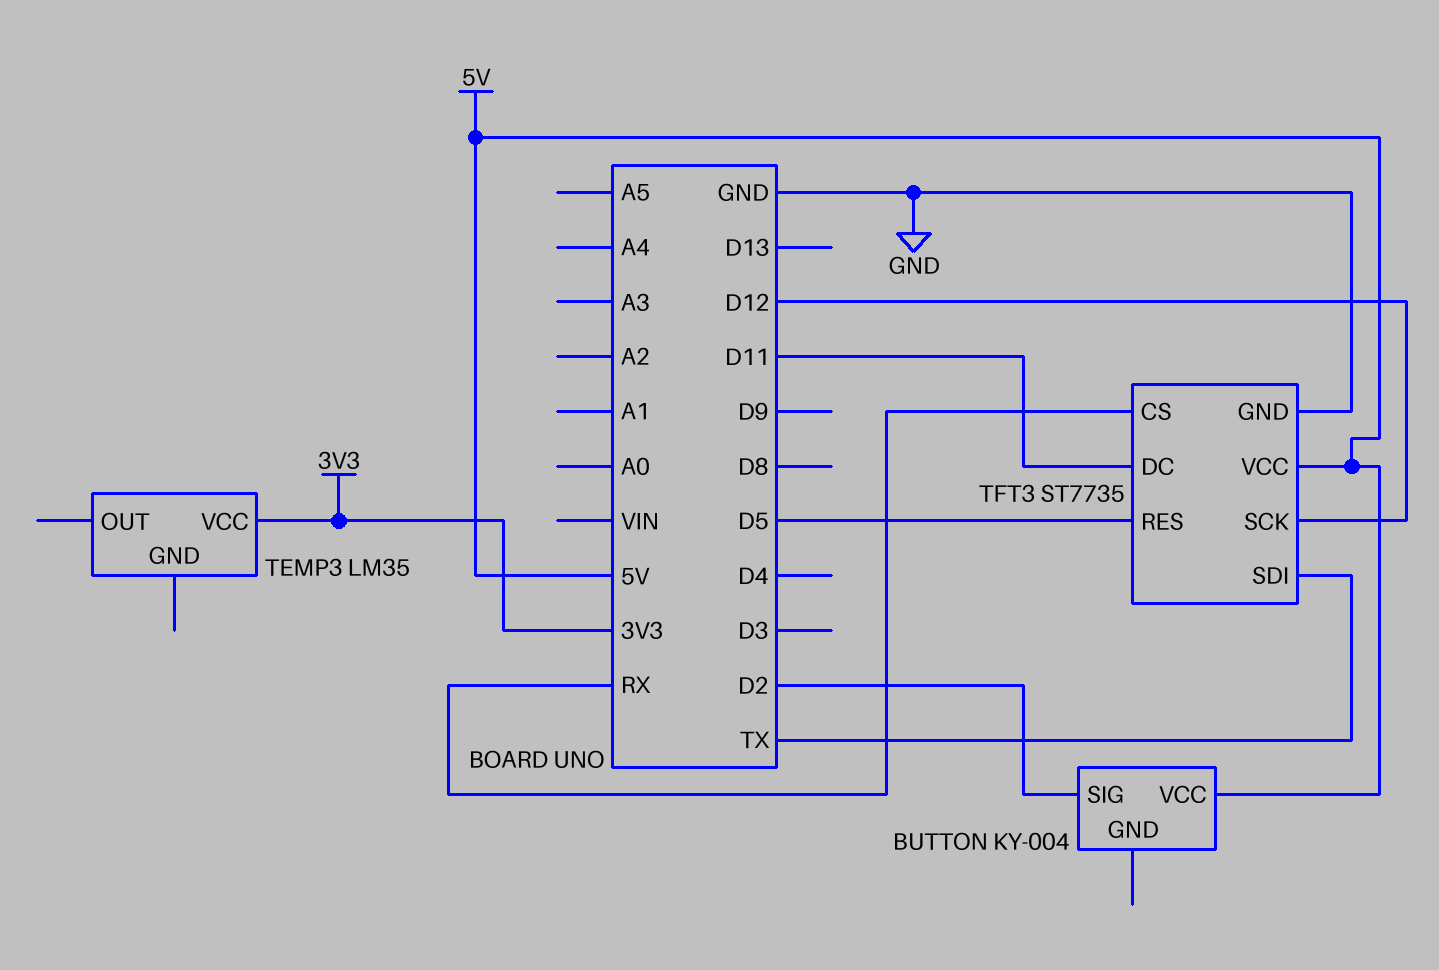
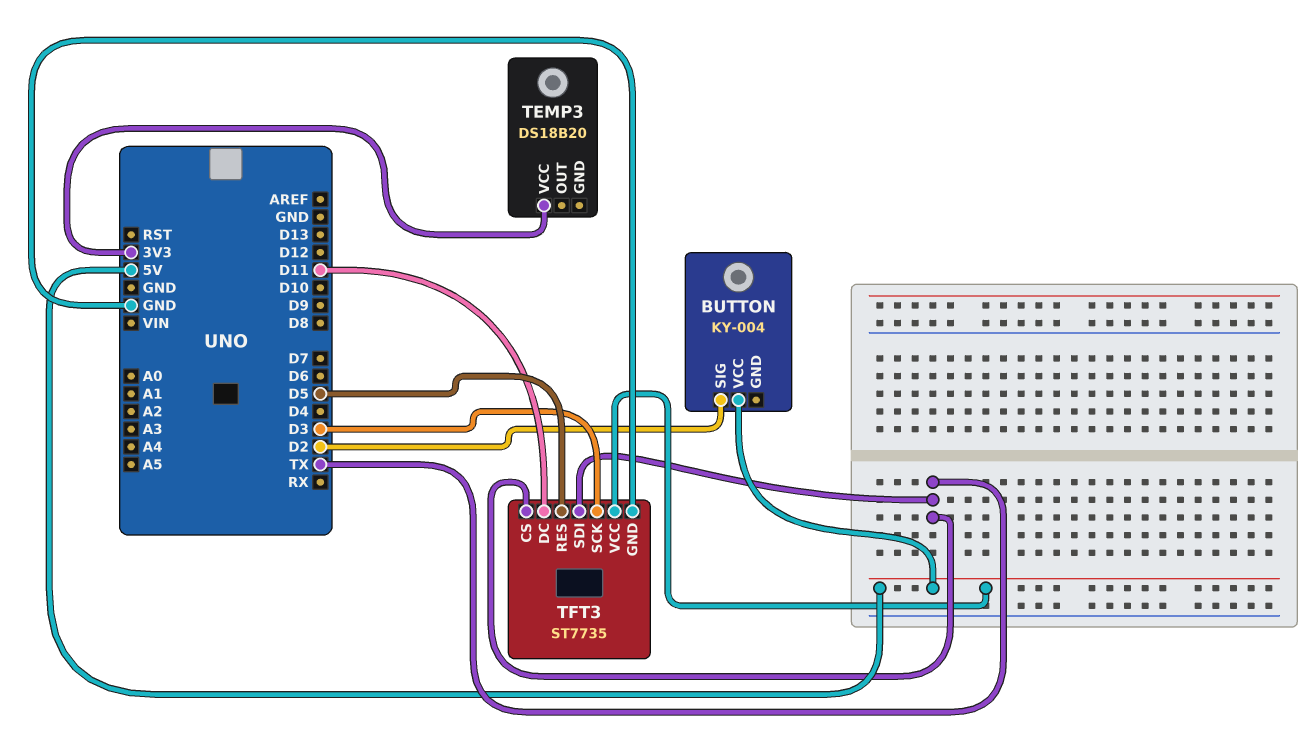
TEMP3: LM35 -> DS18B20
TFT3 pin CS: RX -> TX
TFT3 pin SCK: D12 -> D3

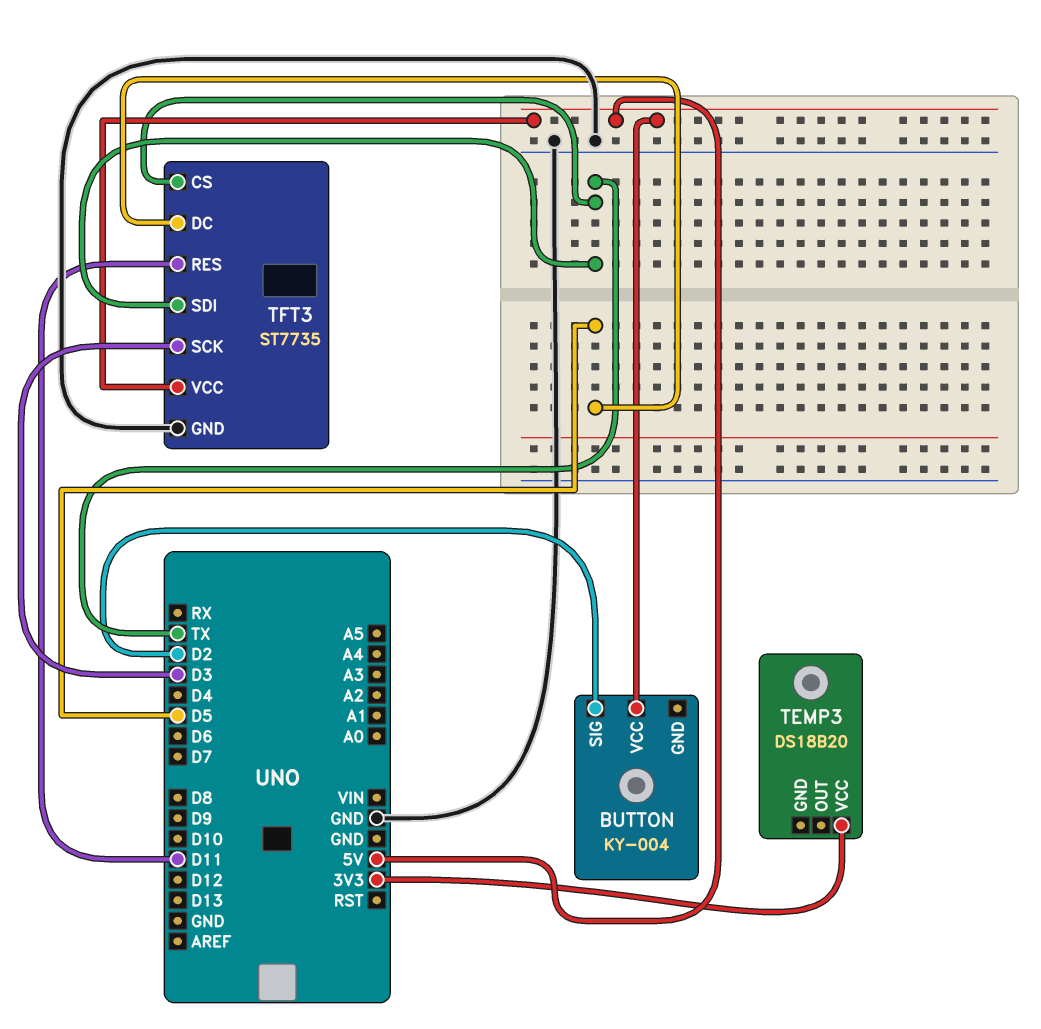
TFT3 pin DC: D11 -> D5
TFT3 pin RES: D5 -> D11

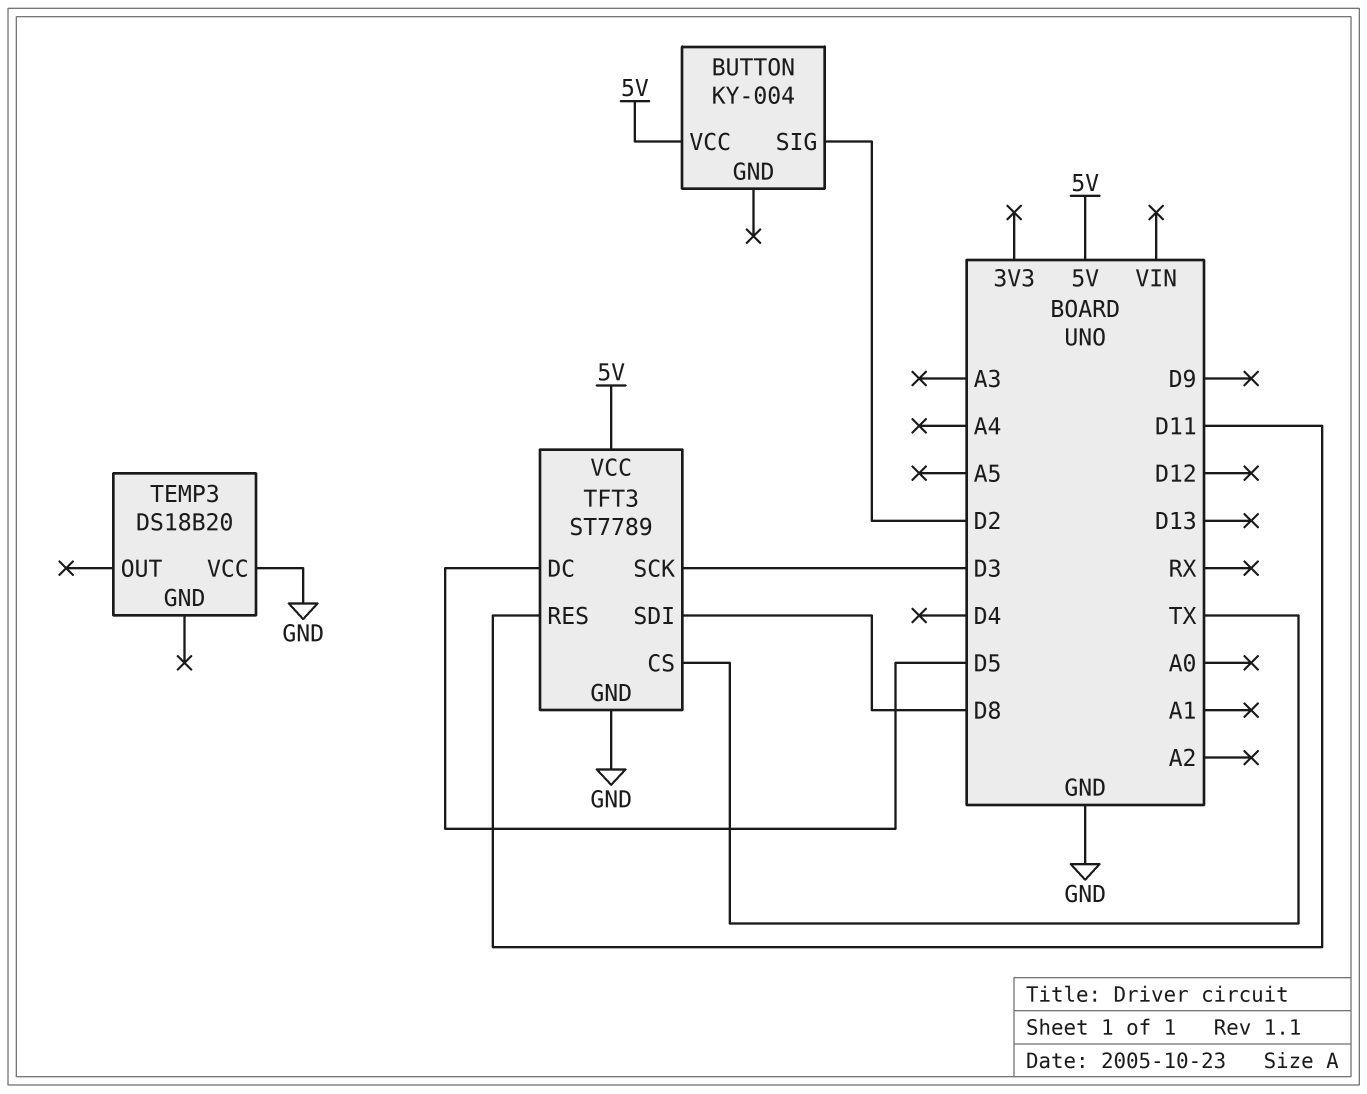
TEMP3 pin VCC: 3V3 -> GND
TFT3: ST7735 -> ST7789
TFT3 pin SDI: TX -> D8

